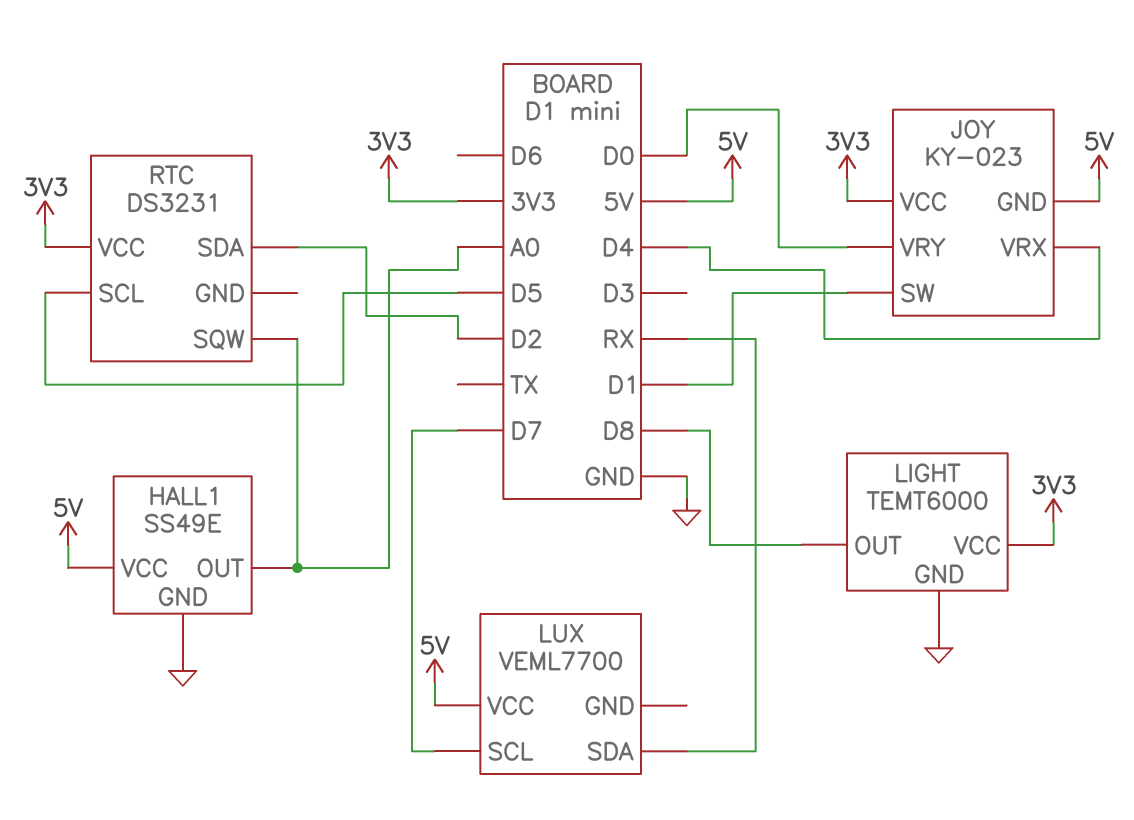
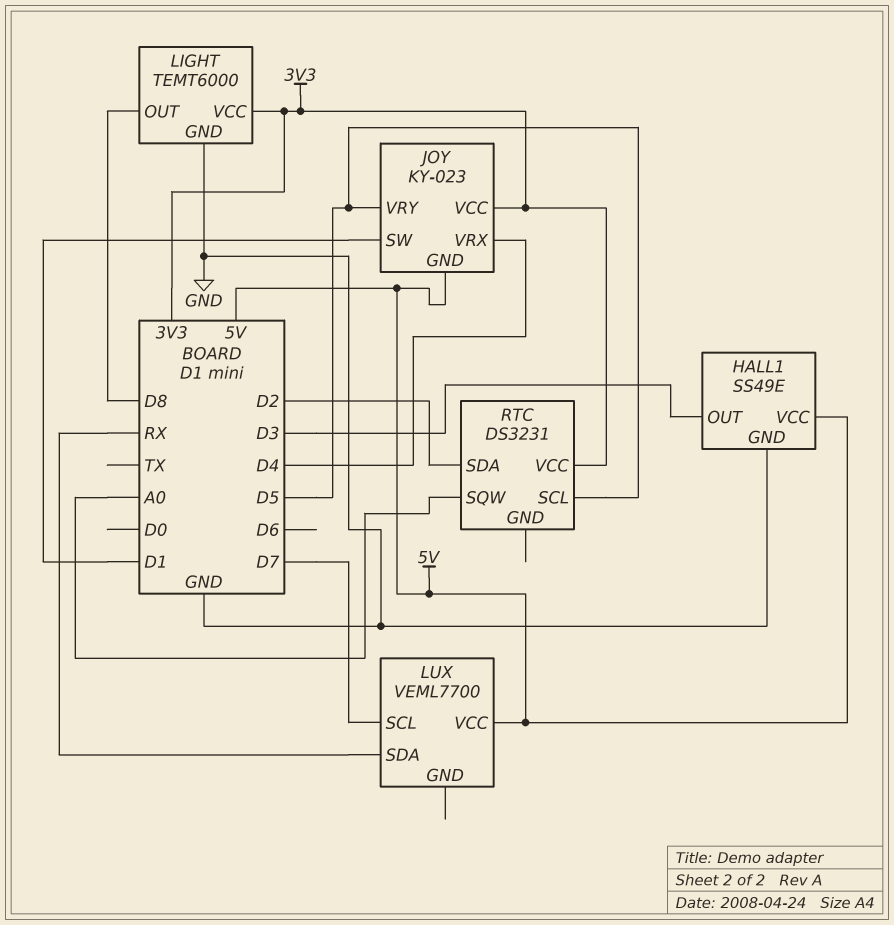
HALL1 pin OUT: A0 -> D3
JOY pin VRY: D0 -> D5

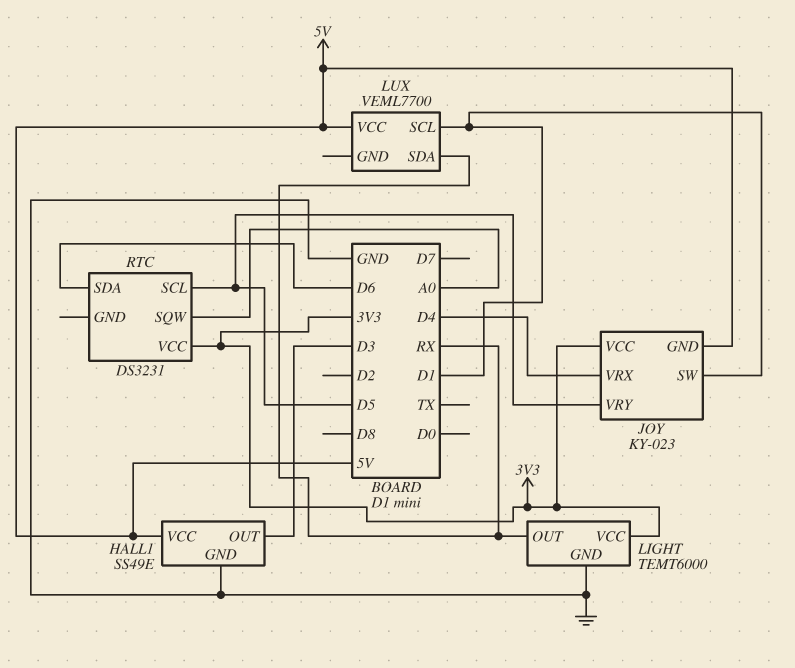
LIGHT pin OUT: D8 -> RX
LUX pin SCL: D7 -> D1
RTC pin SDA: D2 -> D6

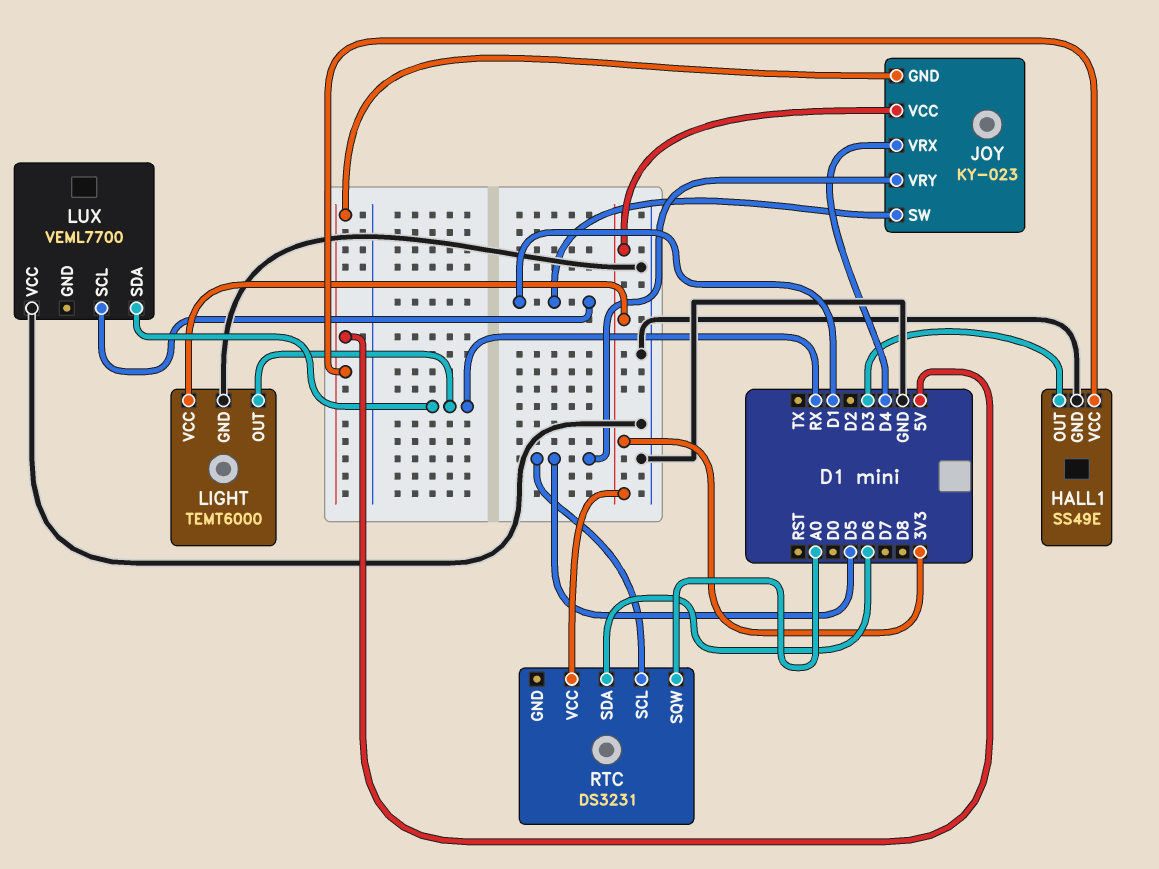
LUX pin VCC: 5V -> GND

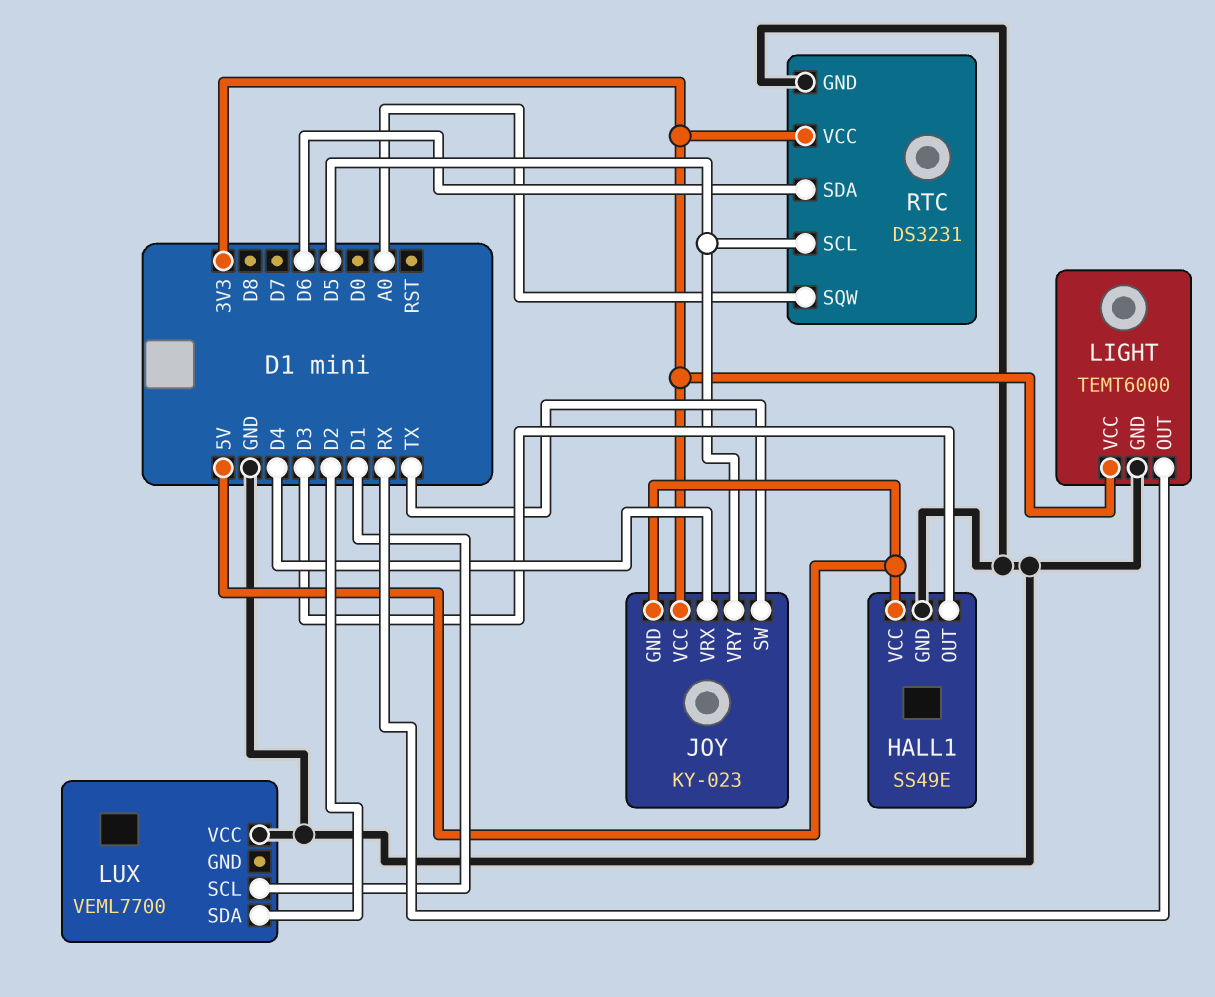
JOY pin SW: D1 -> TX
LUX pin SDA: RX -> D2
RTC pin GND: none -> GND

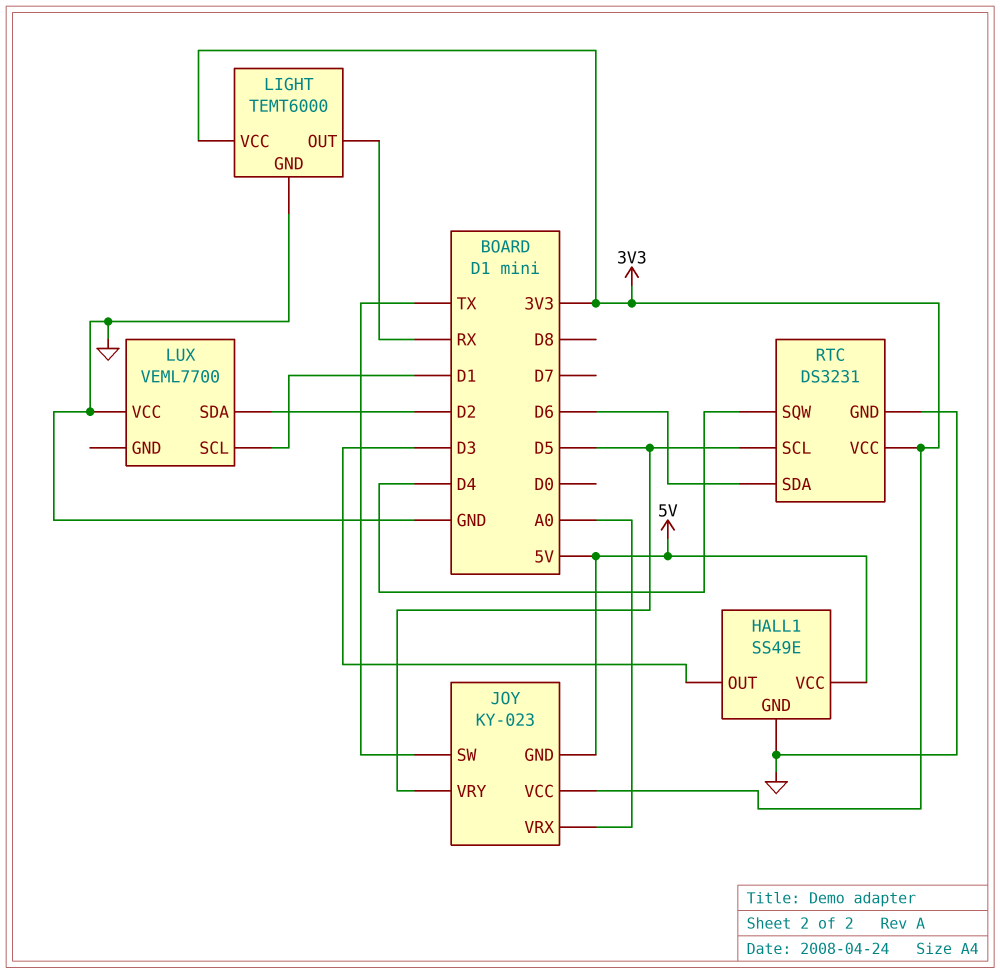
JOY pin VRX: D4 -> A0
RTC pin SQW: A0 -> D4

